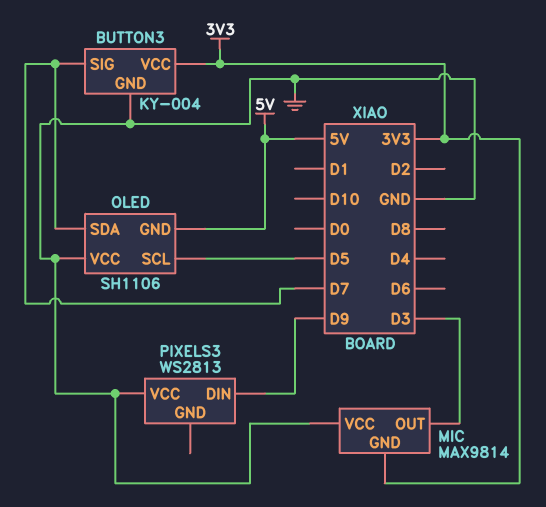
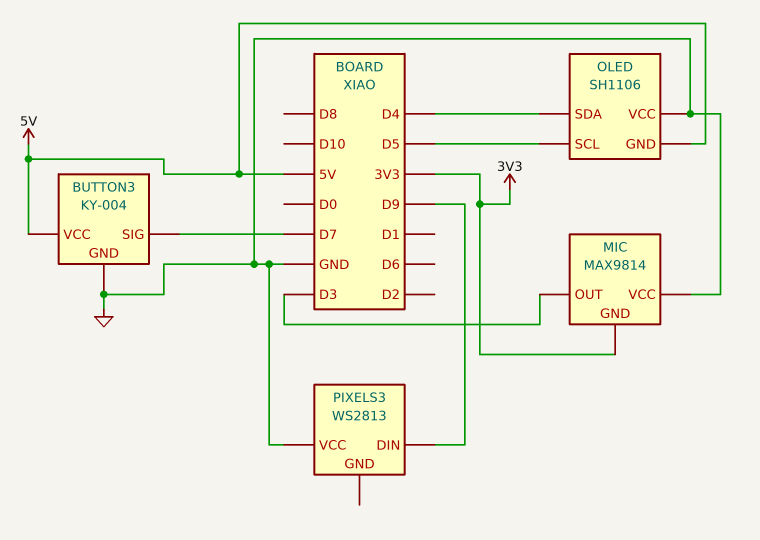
BUTTON3 pin VCC: 3V3 -> 5V
OLED pin SDA: D7 -> D4

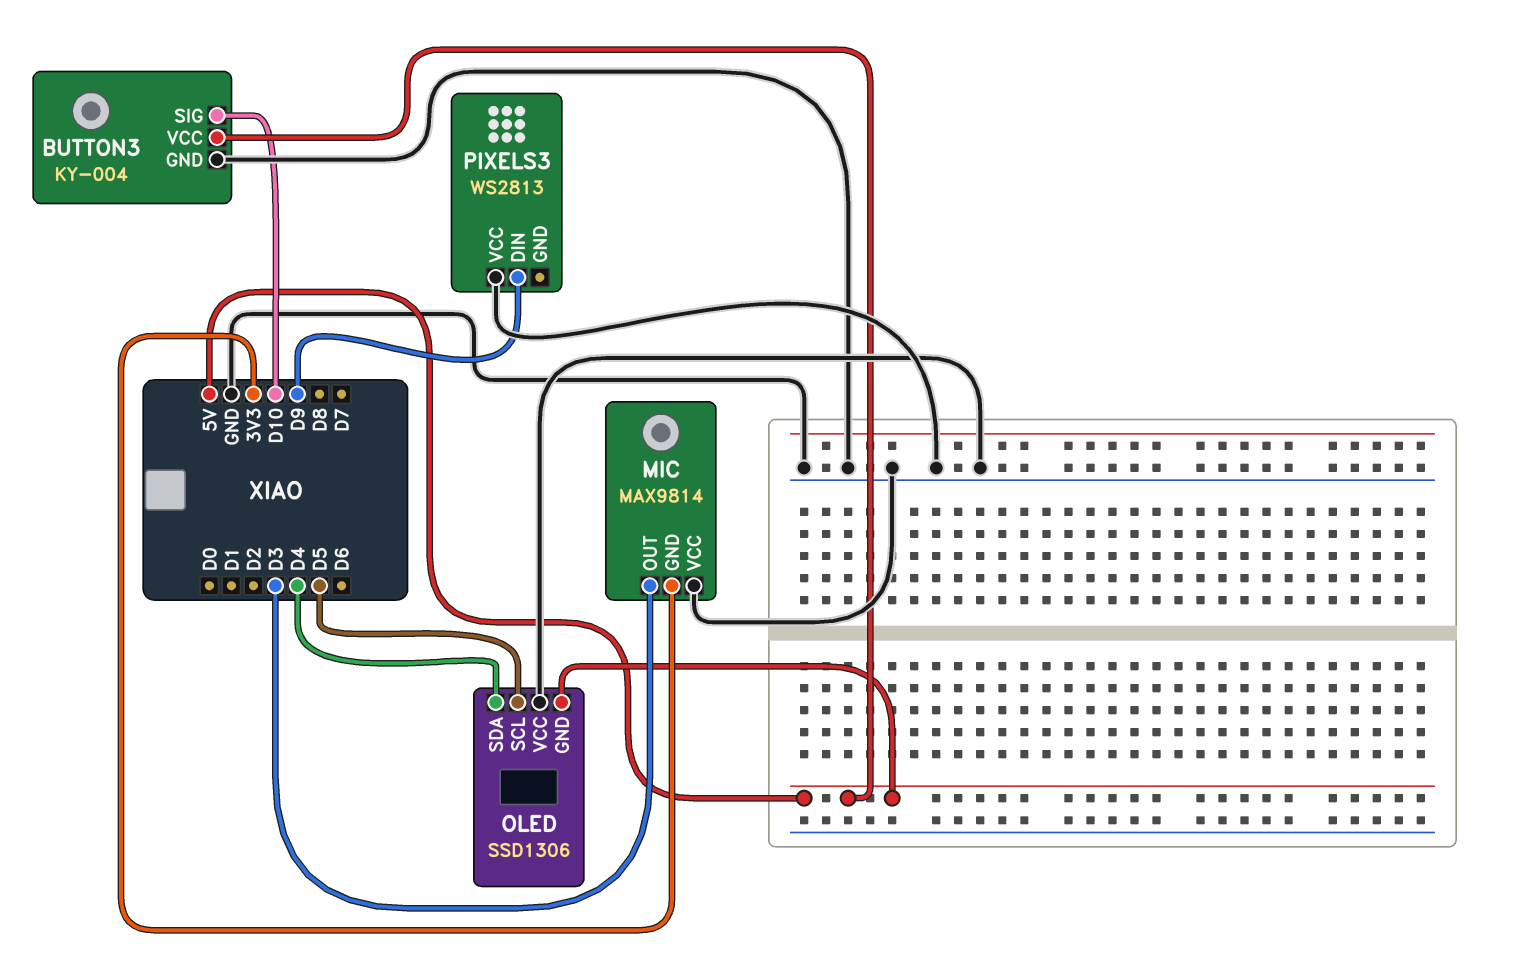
BUTTON3 pin SIG: D7 -> D10
OLED: SH1106 -> SSD1306

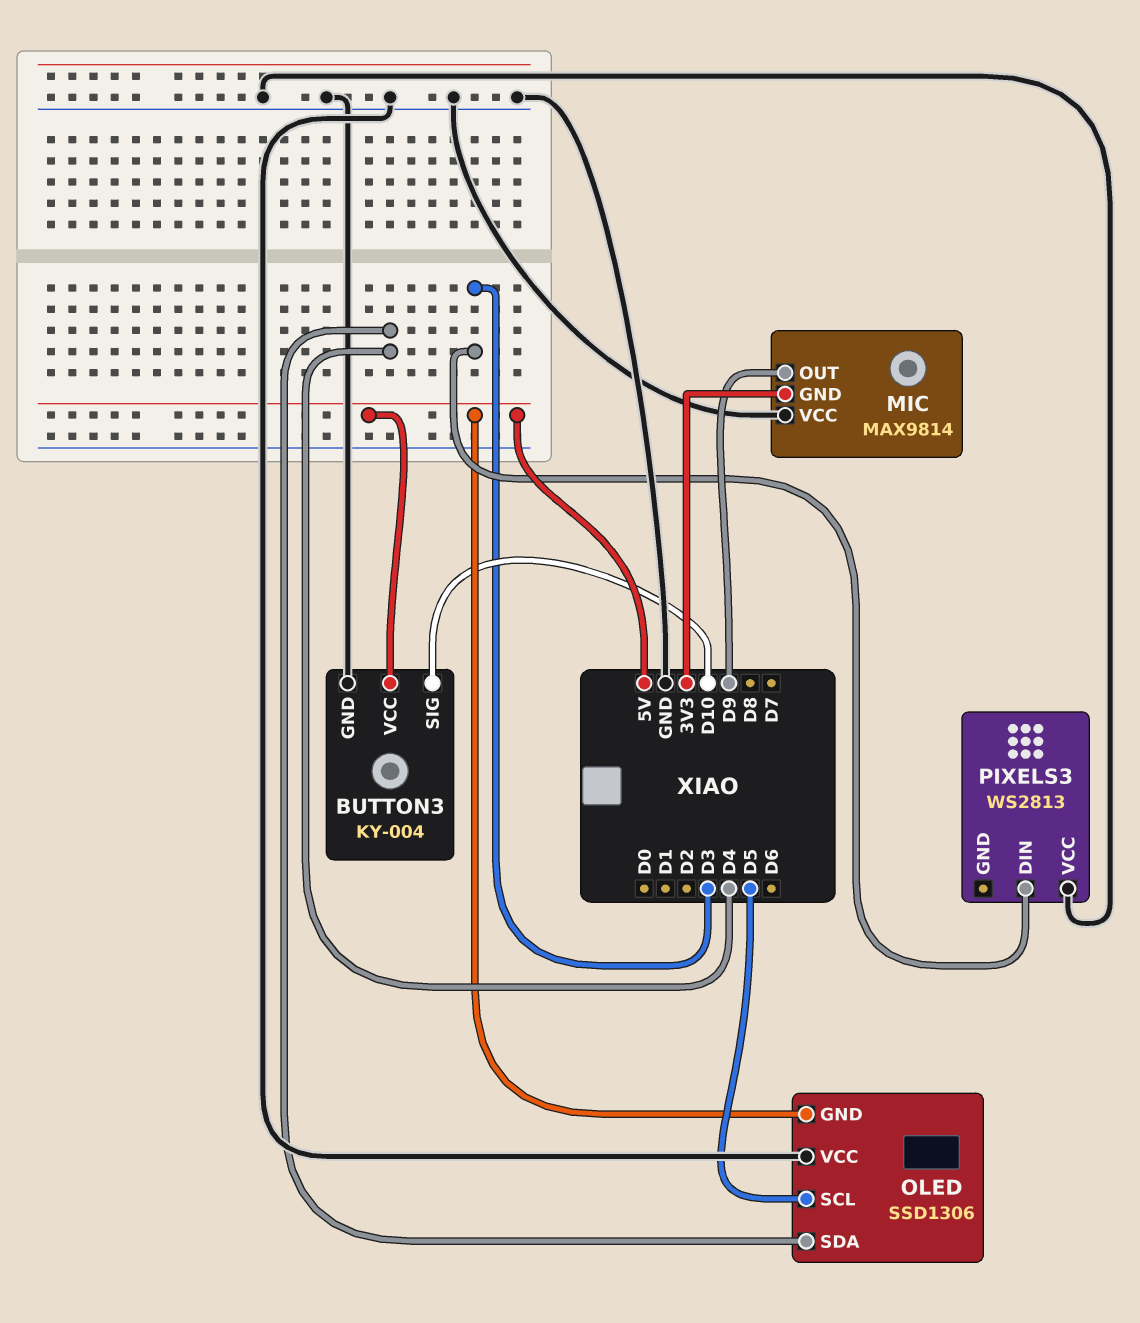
MIC pin OUT: D3 -> D9
PIXELS3 pin DIN: D9 -> D3

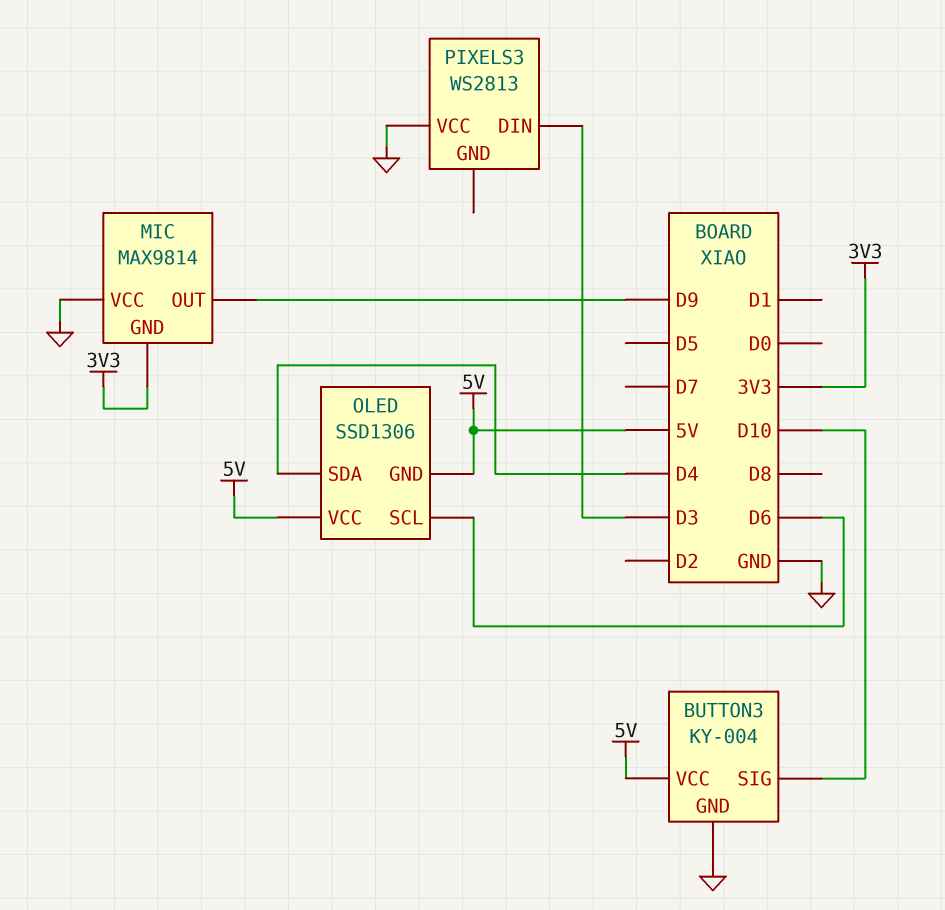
OLED pin SCL: D5 -> D6
OLED pin VCC: GND -> 5V

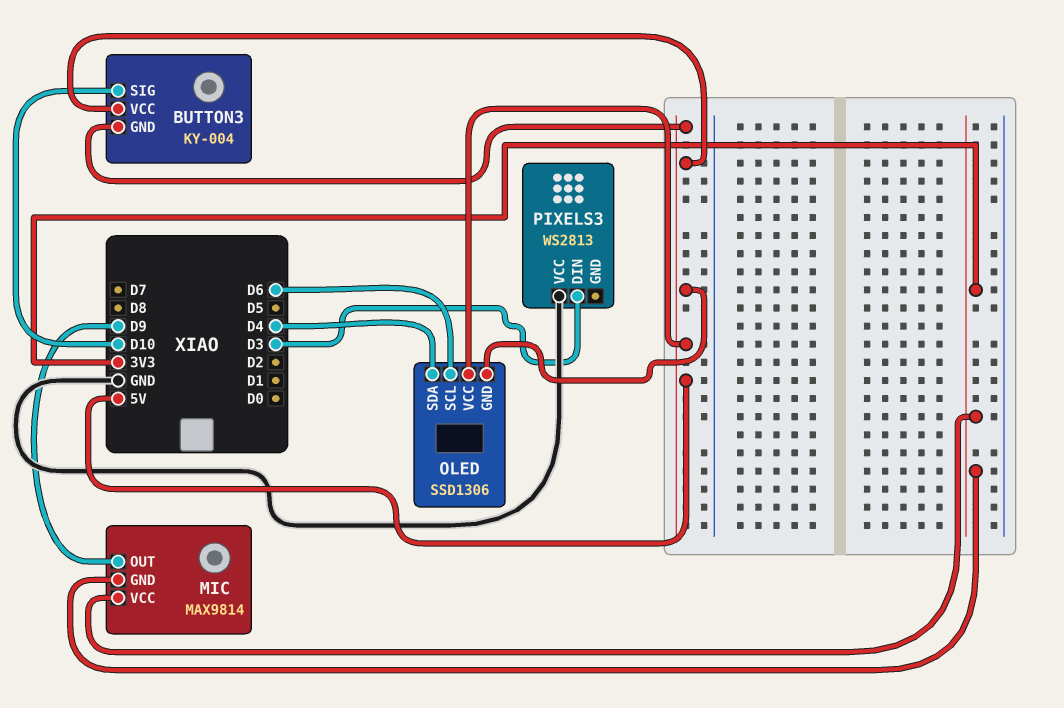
BUTTON3 pin GND: GND -> 5V
MIC pin VCC: GND -> 3V3

